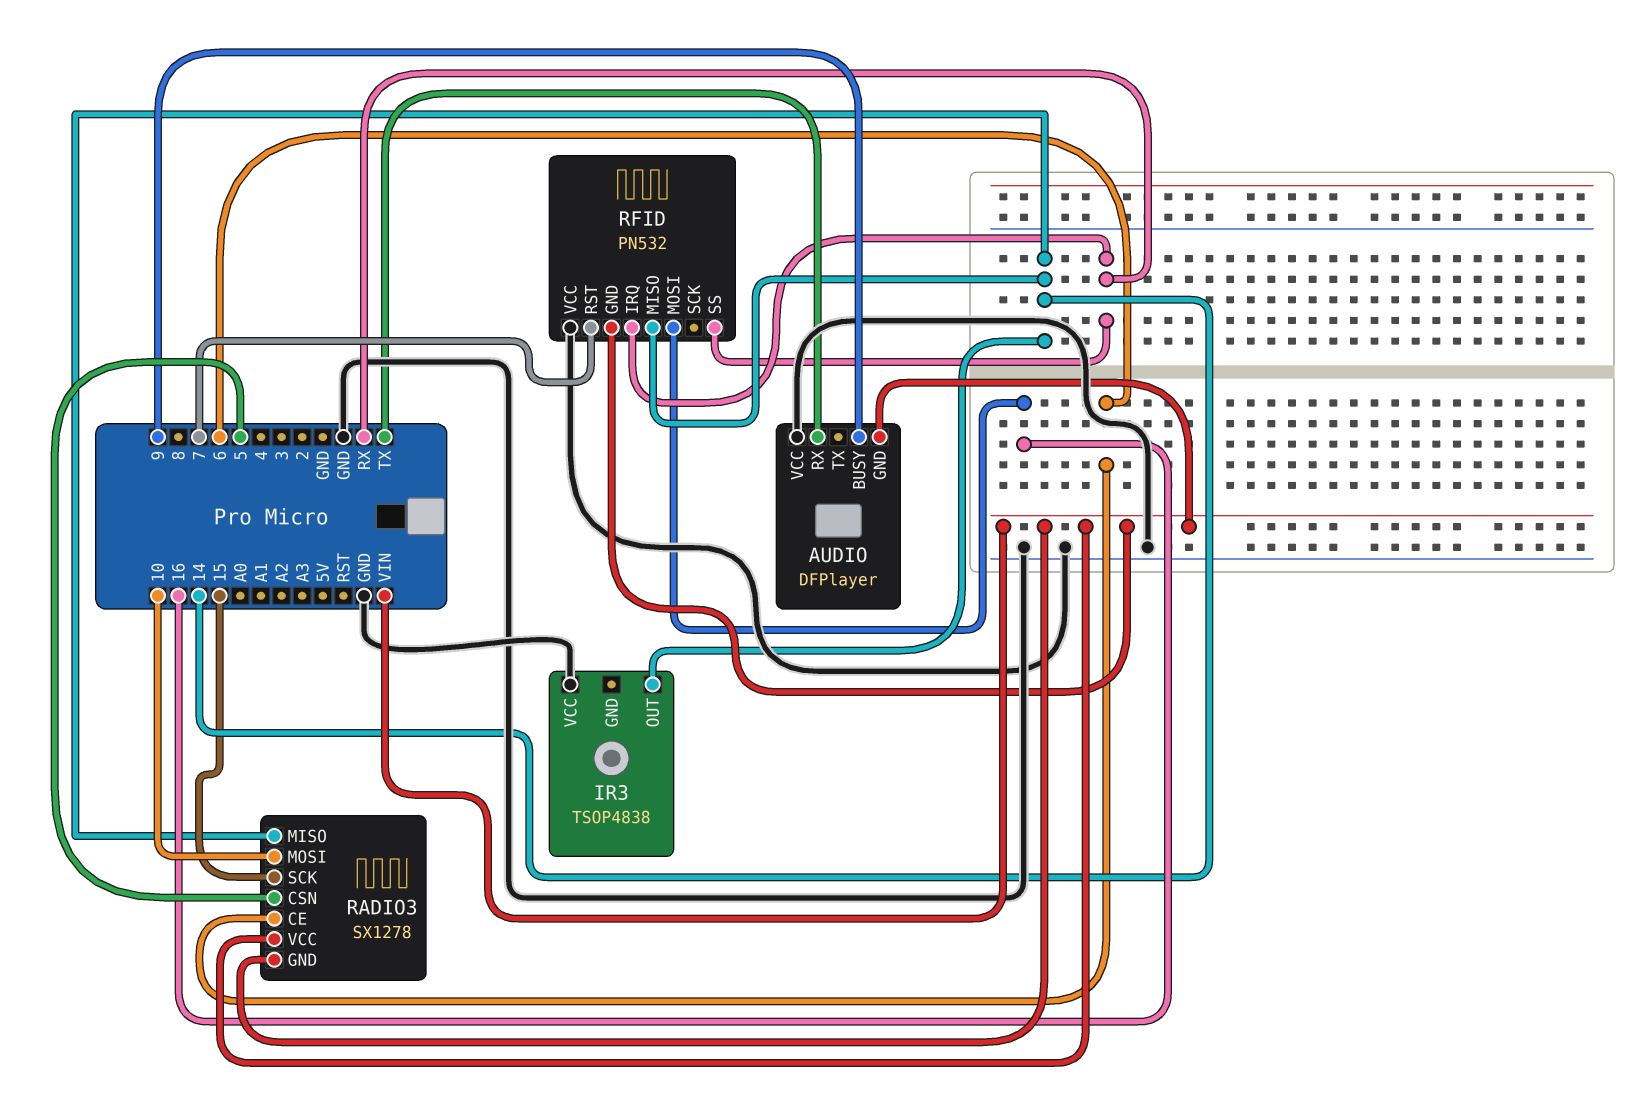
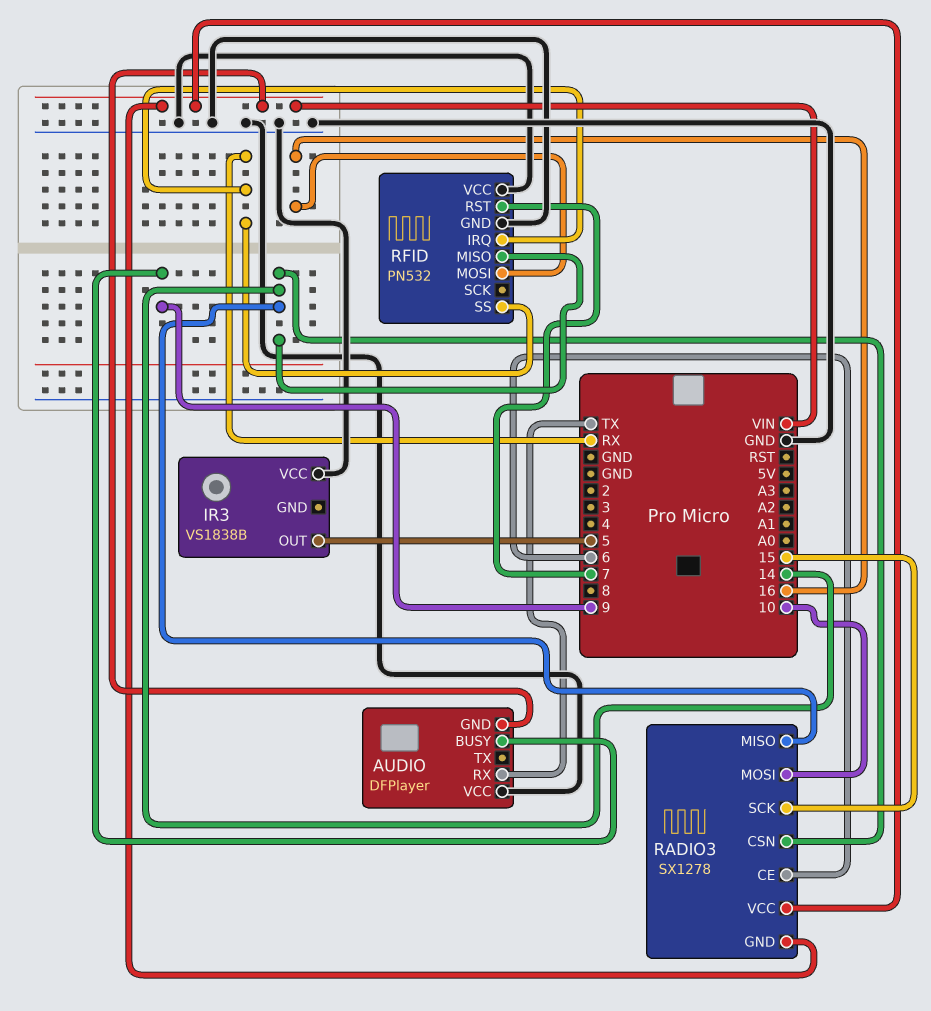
IR3: TSOP4838 -> VS1838B
IR3 pin OUT: 14 -> 5
RADIO3 pin CSN: 5 -> 14
RFID pin GND: VIN -> GND

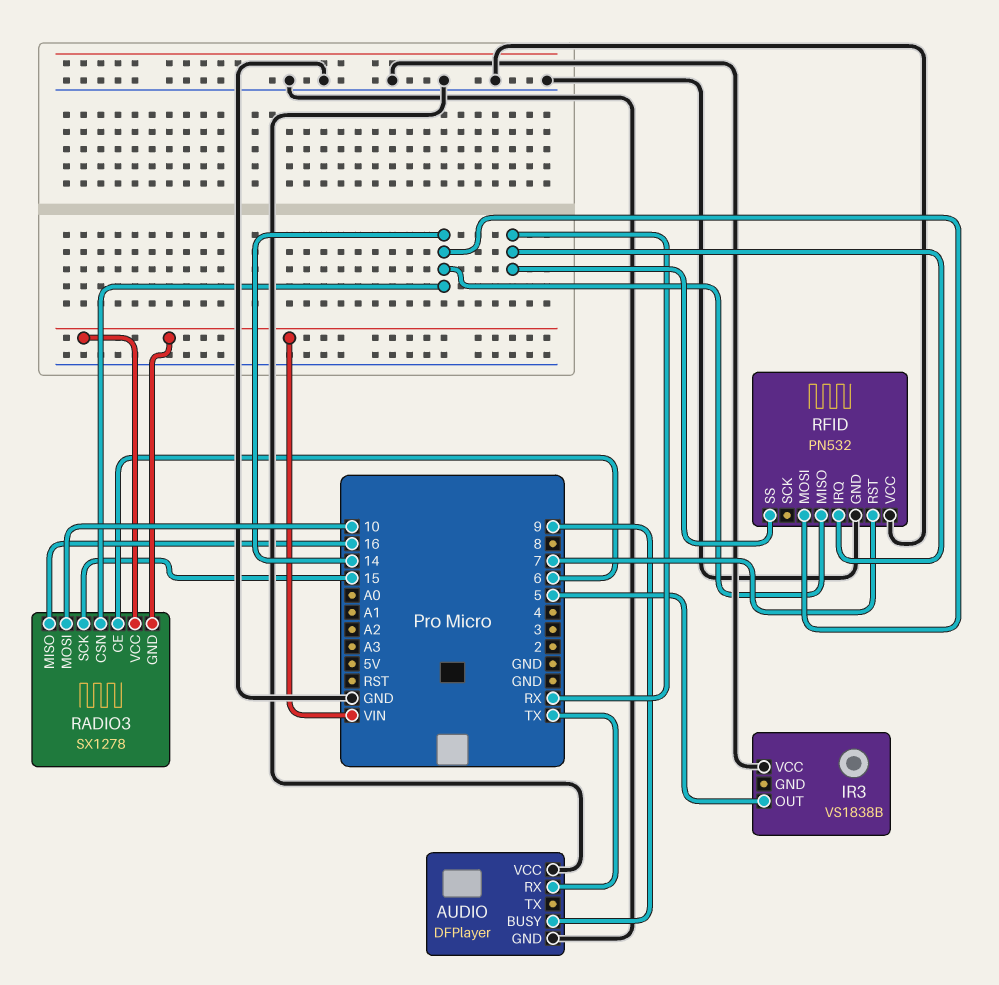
AUDIO pin GND: VIN -> GND
RADIO3 pin MISO: 14 -> 16
RFID pin MOSI: 16 -> 14

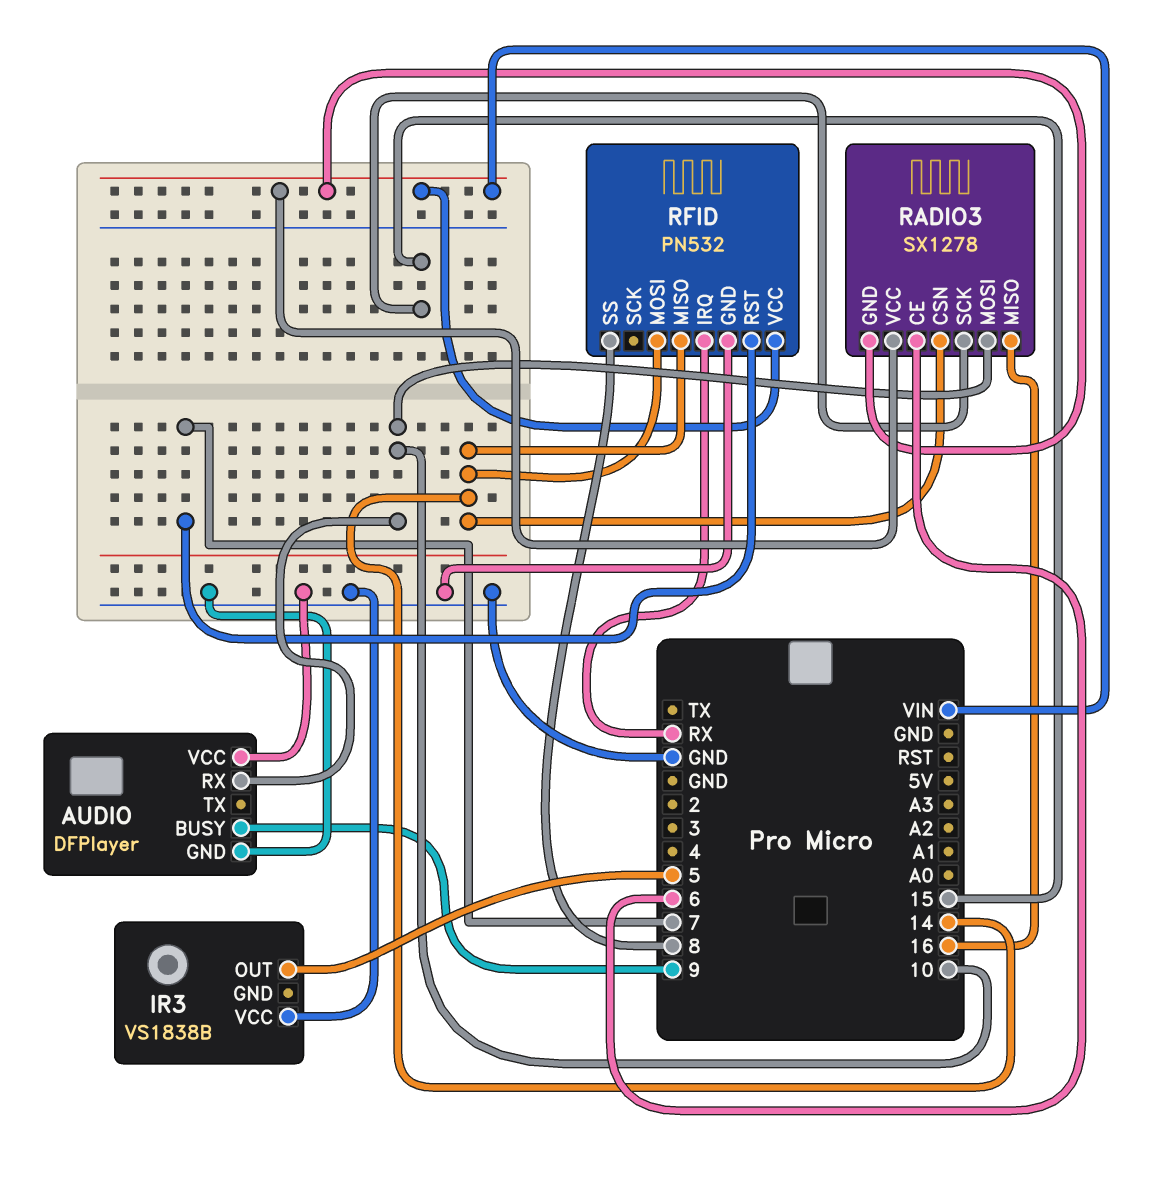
AUDIO pin RX: TX -> 10
RFID pin SS: RX -> 8
RFID pin VCC: GND -> VIN

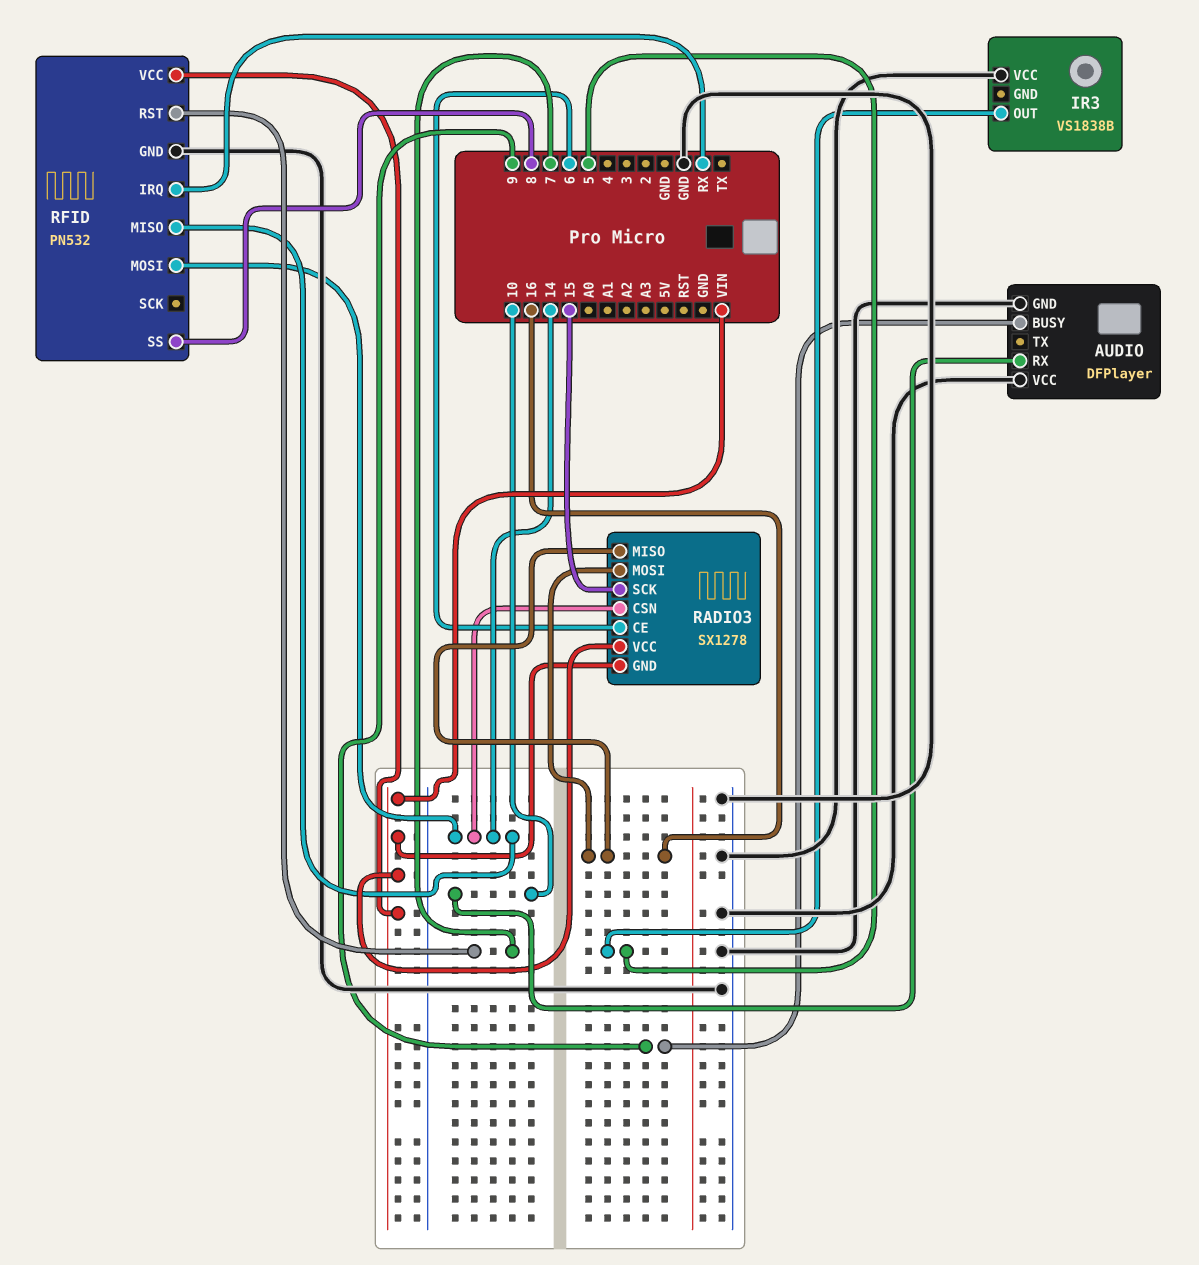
RADIO3 pin MOSI: 10 -> 16

